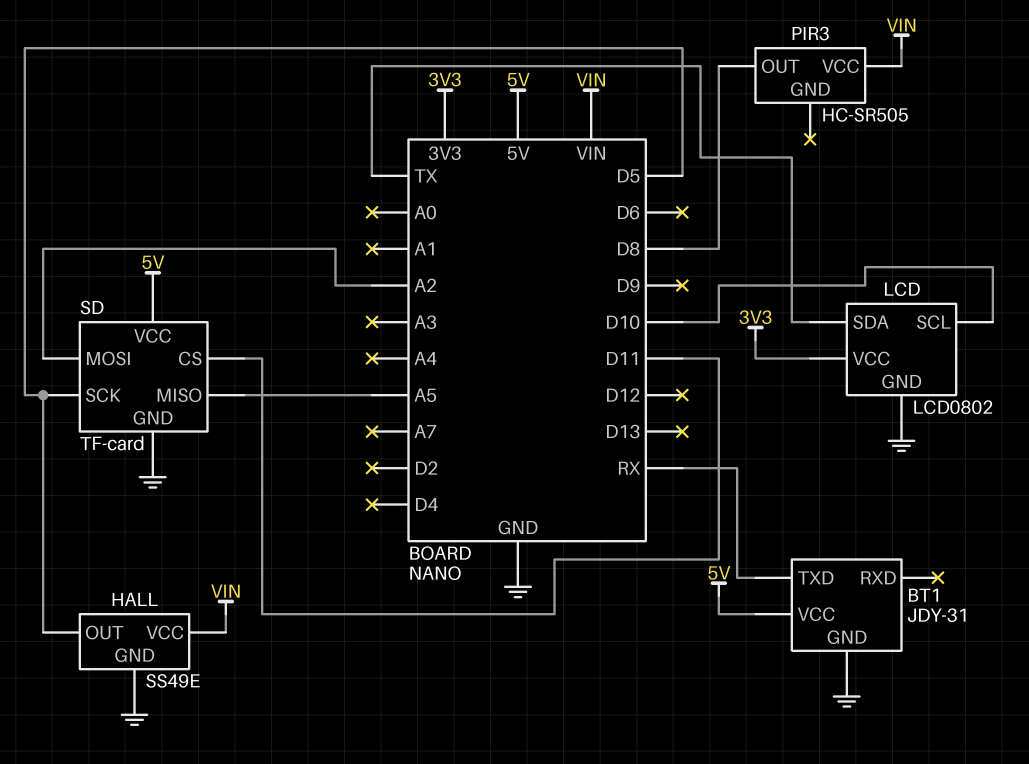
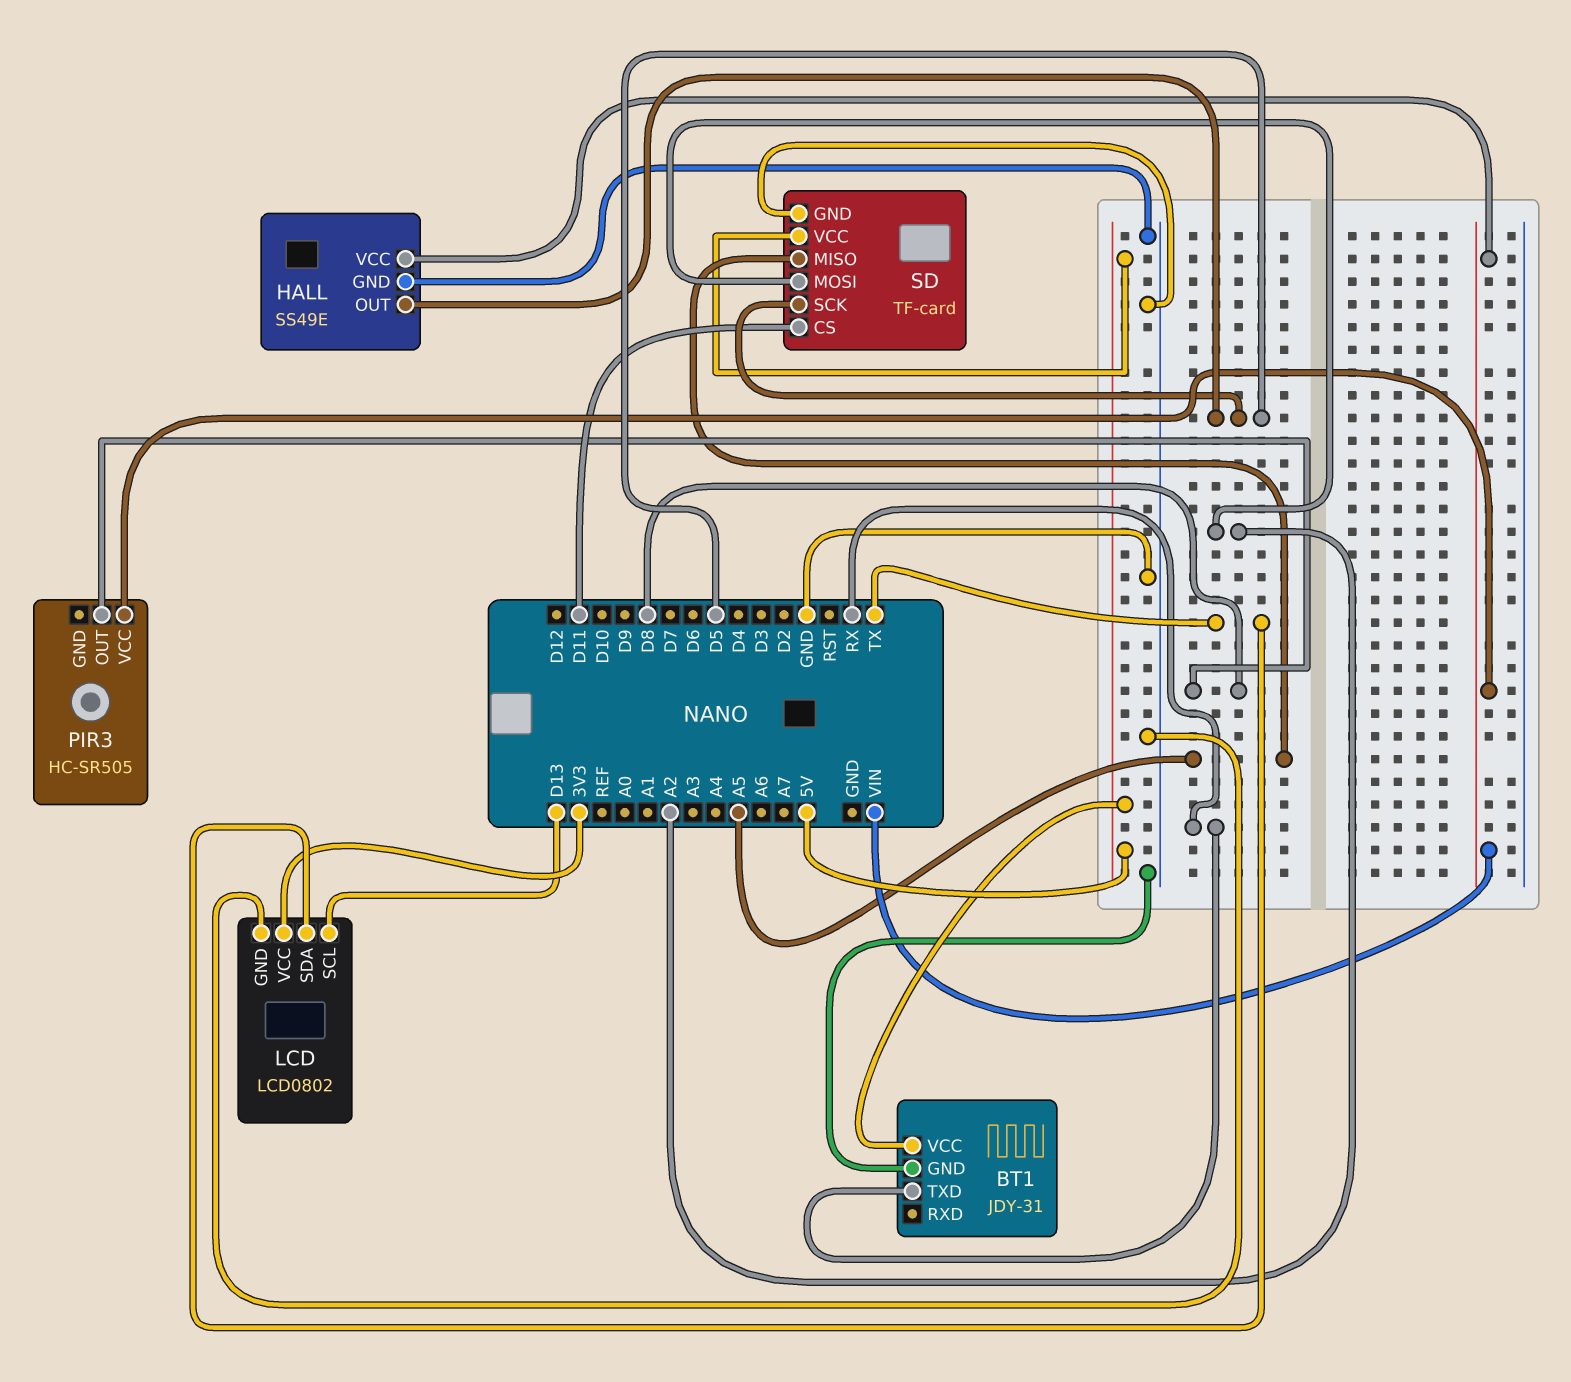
LCD pin SCL: D10 -> D13

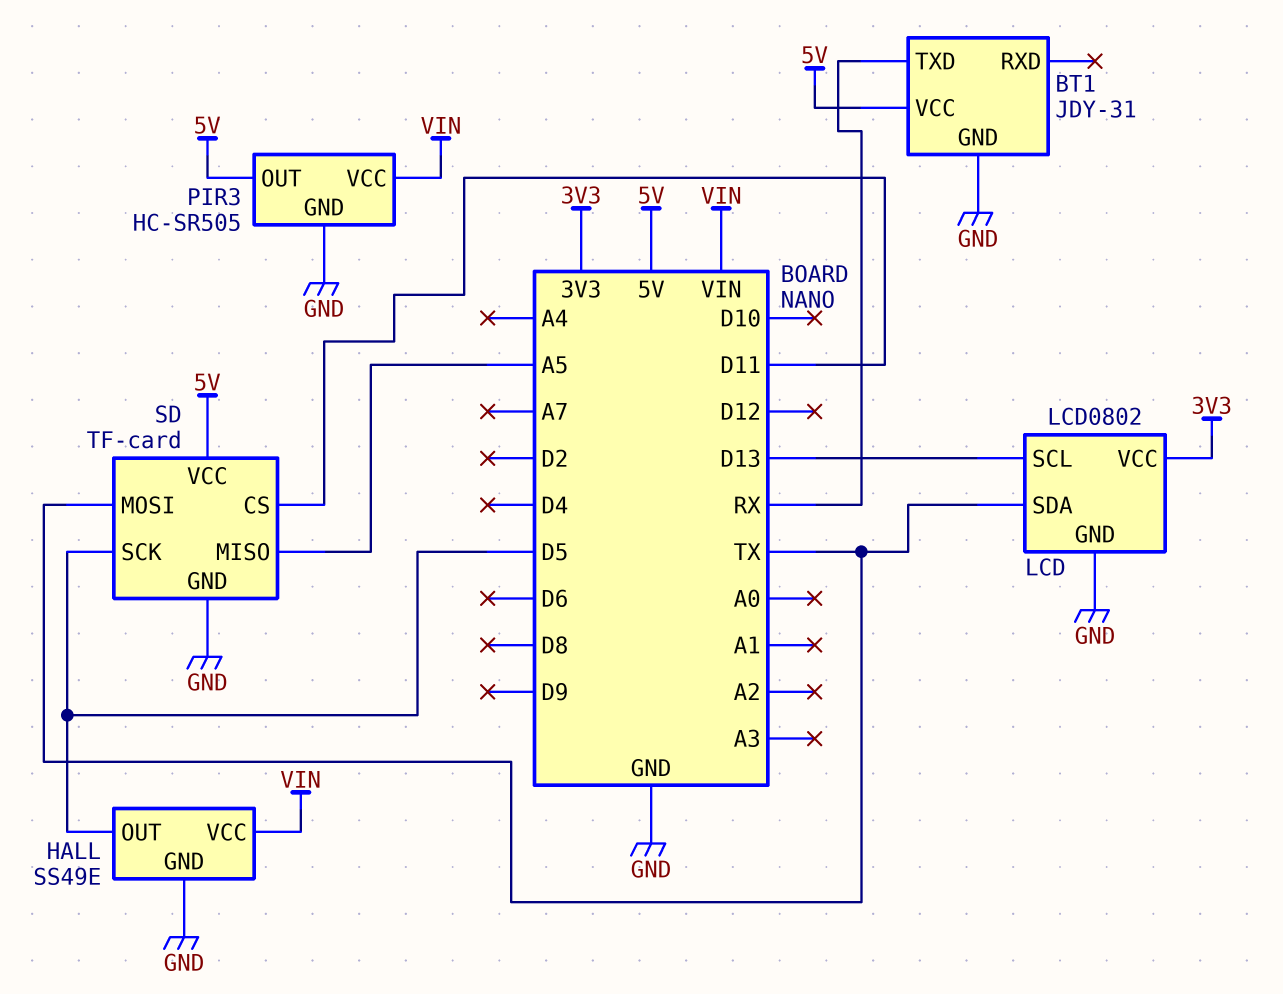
PIR3 pin GND: none -> GND
PIR3 pin OUT: D8 -> 5V
SD pin MOSI: A2 -> TX

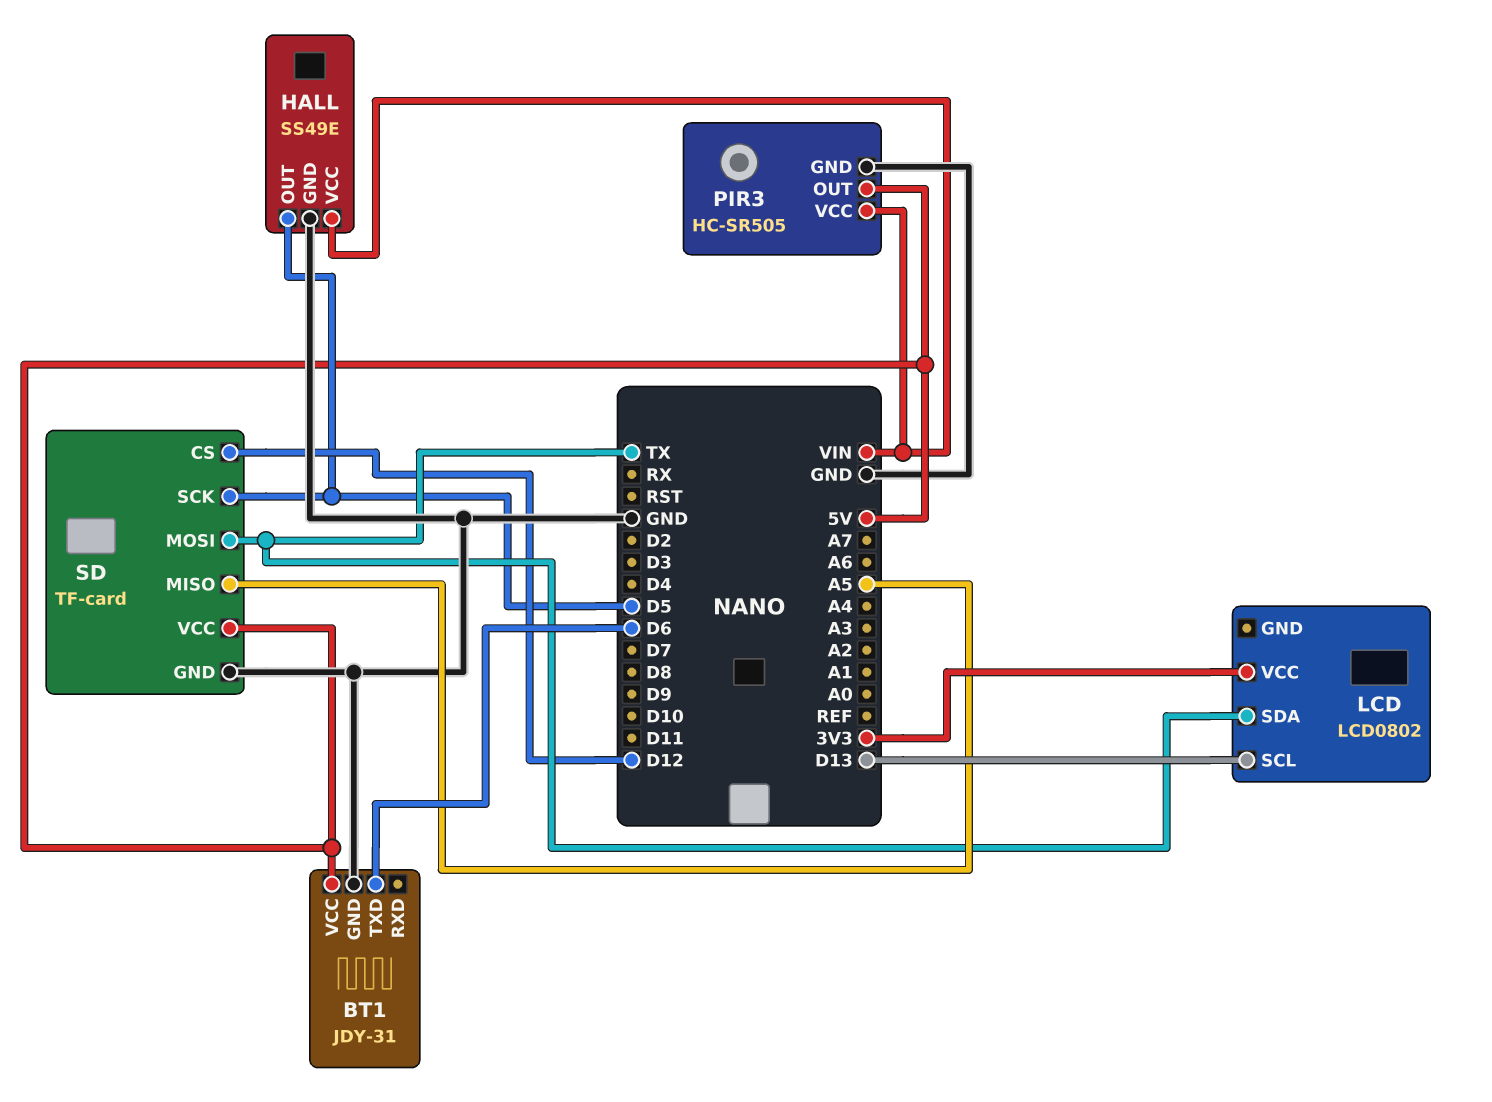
BT1 pin TXD: RX -> D6
LCD pin GND: GND -> none
SD pin CS: D11 -> D12

